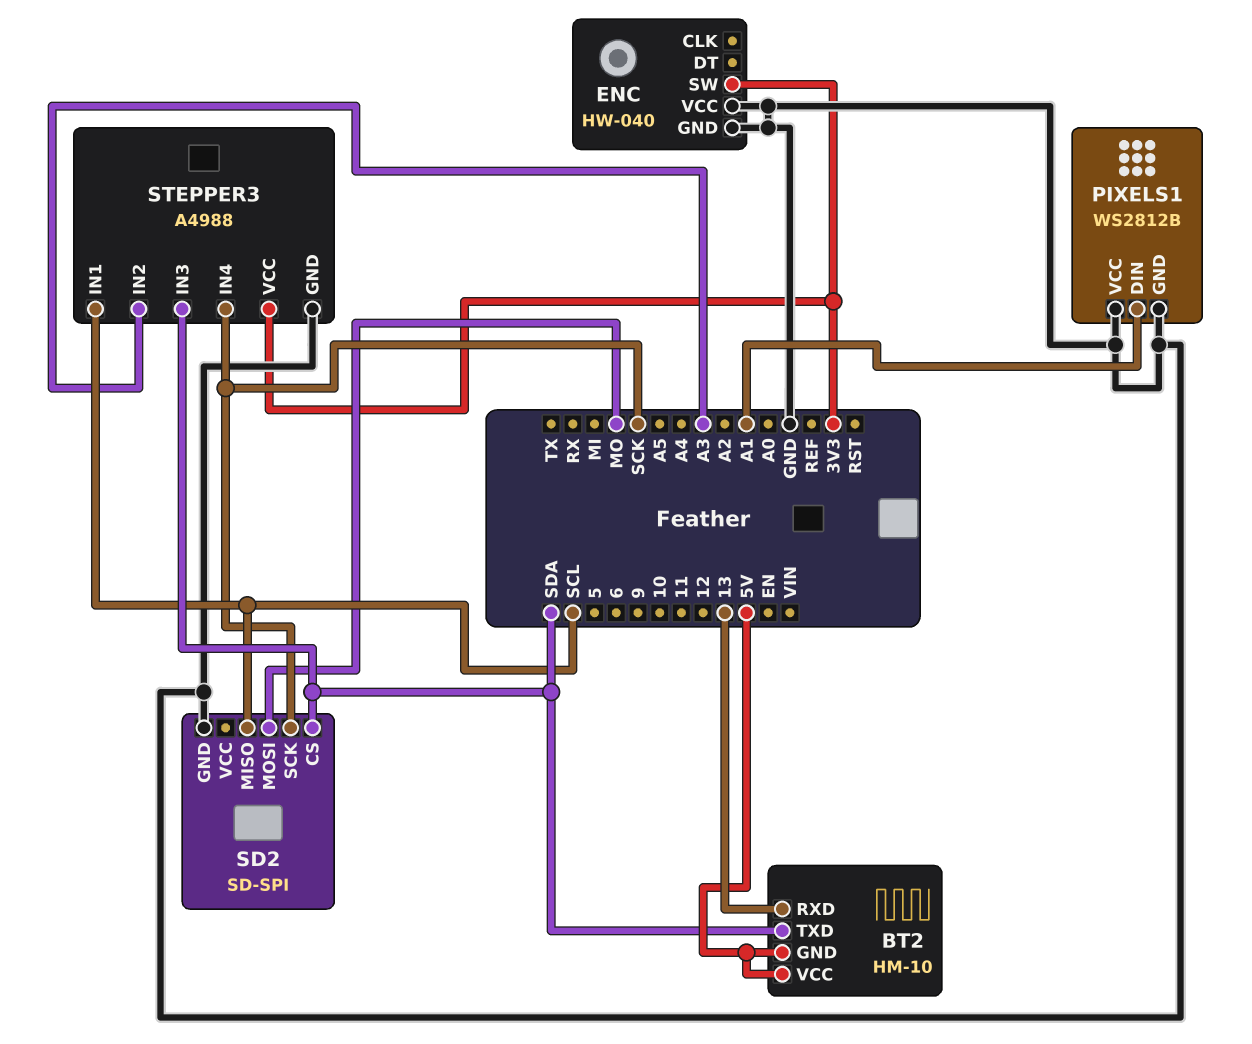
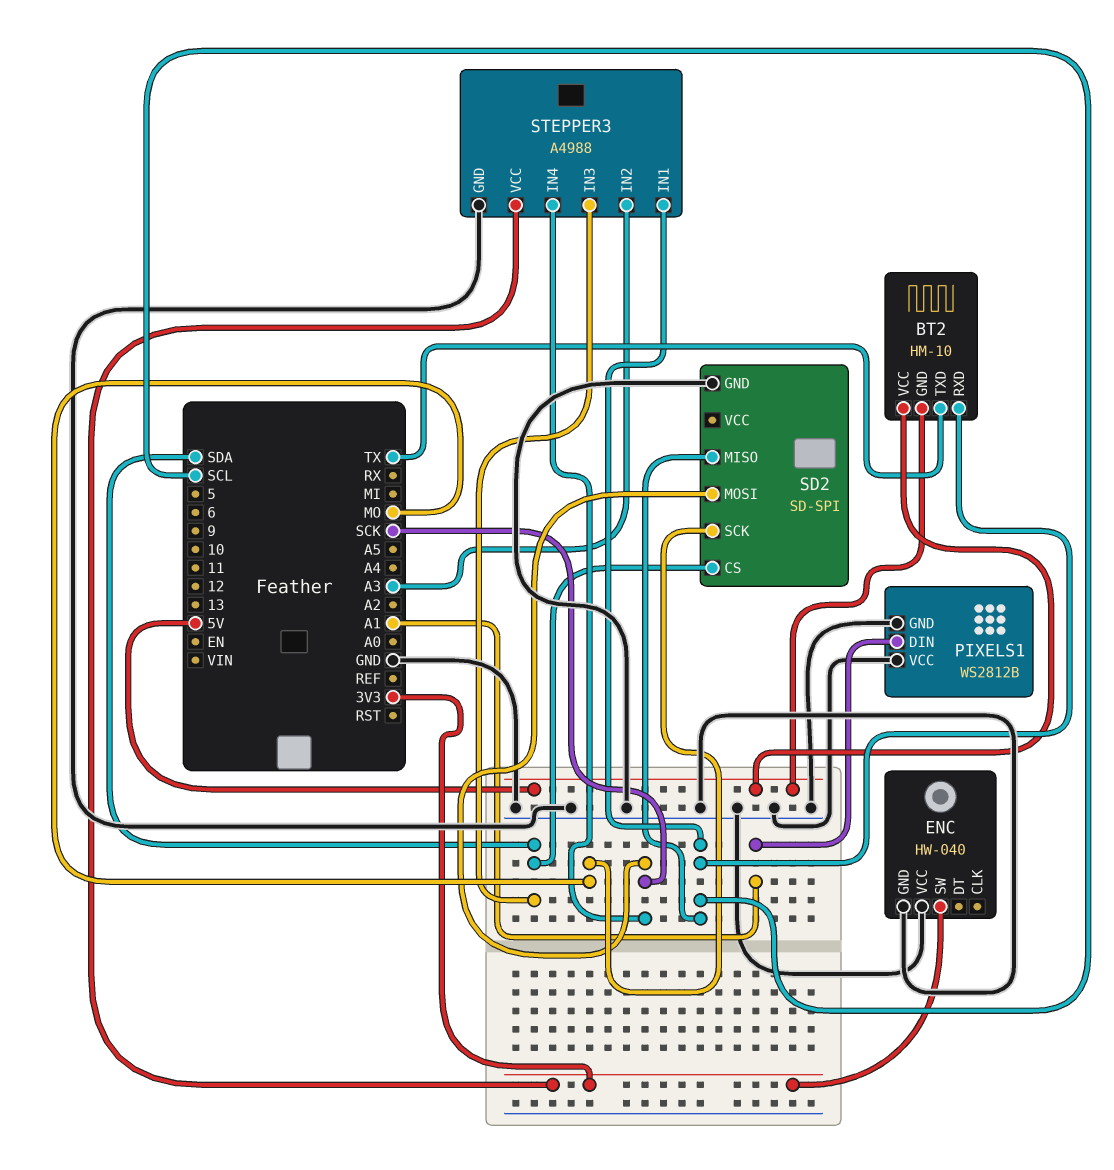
BT2 pin RXD: 13 -> SCL
BT2 pin TXD: SDA -> TX
SD2 pin MOSI: MO -> SCK
SD2 pin SCK: SCK -> MO

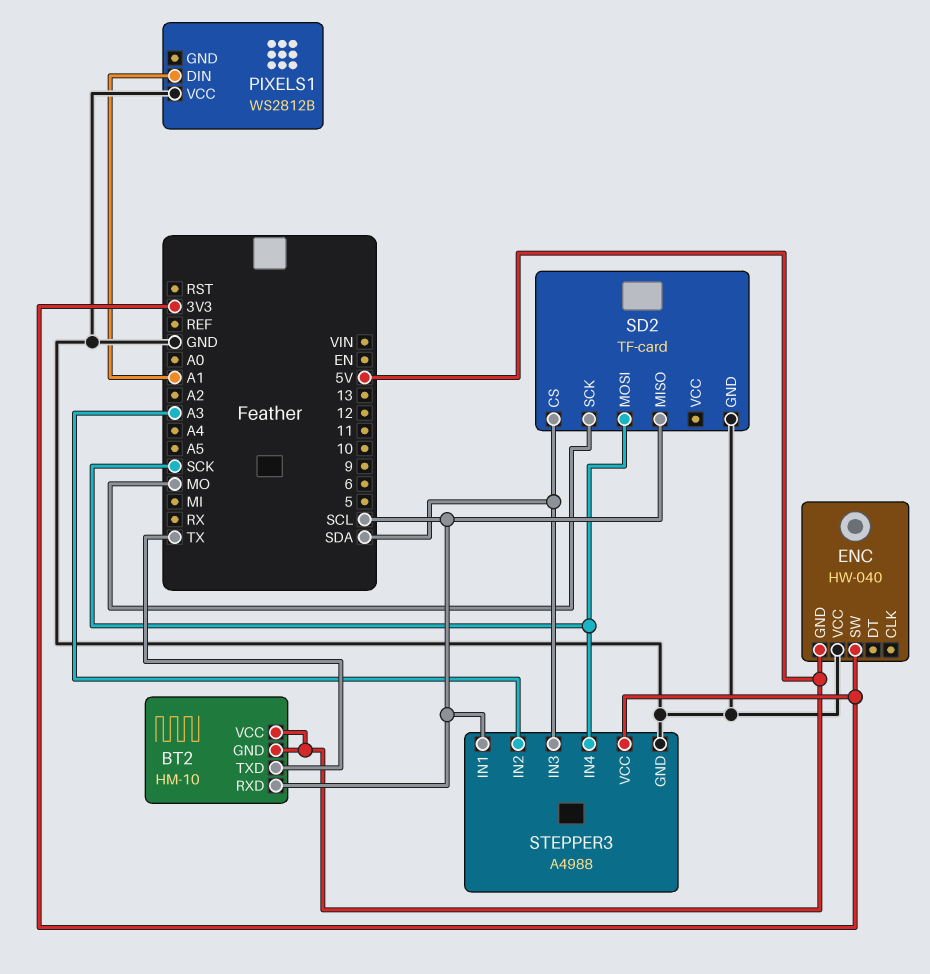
ENC pin GND: GND -> 5V
PIXELS1 pin GND: GND -> none
SD2: SD-SPI -> TF-card

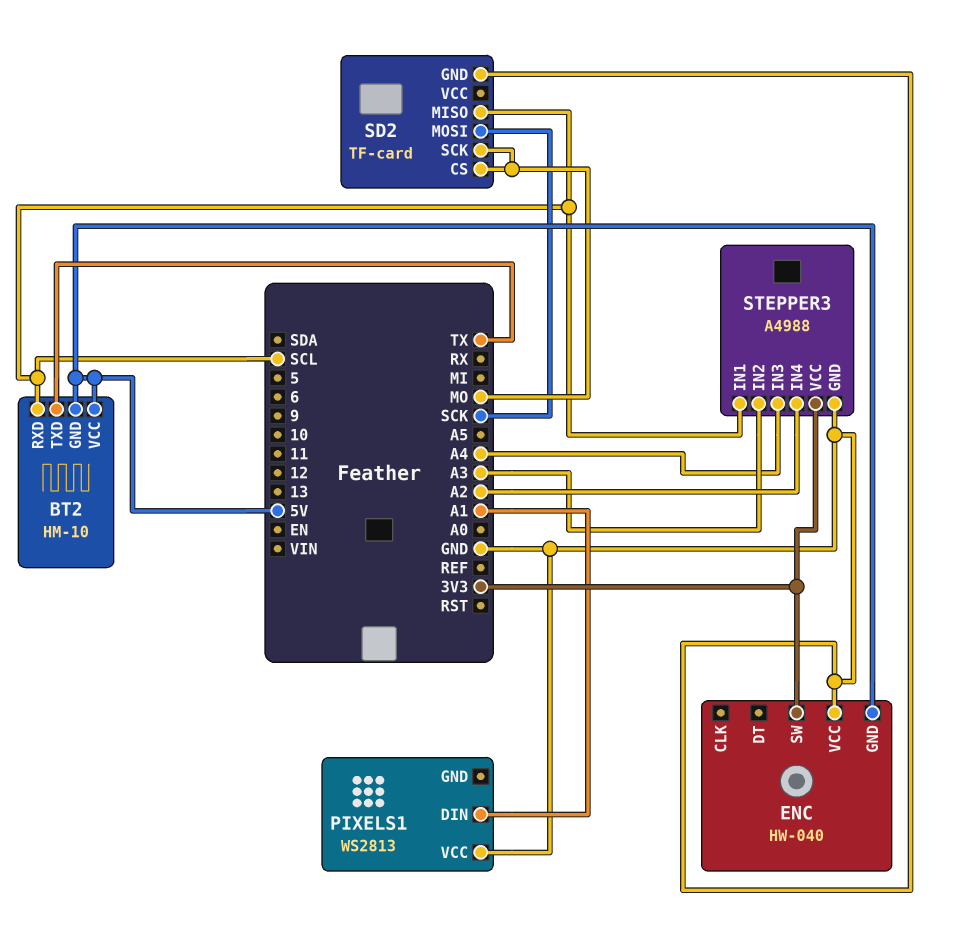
PIXELS1: WS2812B -> WS2813
SD2 pin CS: SDA -> MO
STEPPER3 pin IN3: SDA -> A4
STEPPER3 pin IN4: SCK -> A2

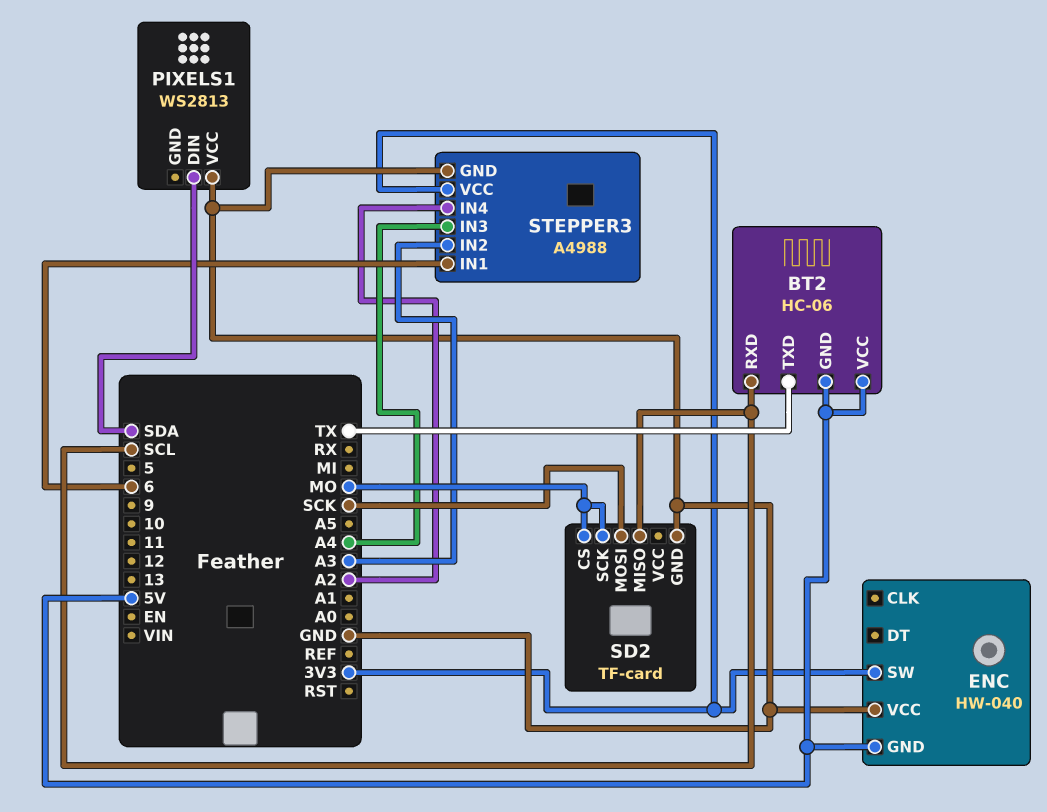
BT2: HM-10 -> HC-06
PIXELS1 pin DIN: A1 -> SDA
STEPPER3 pin IN1: SCL -> 6

